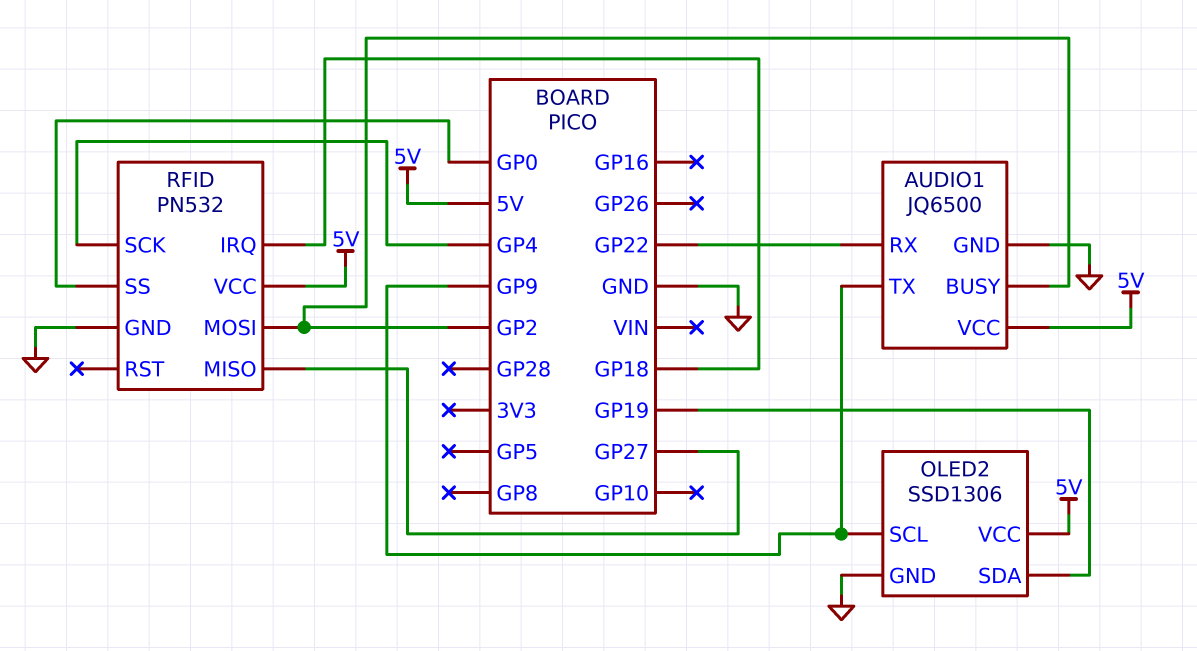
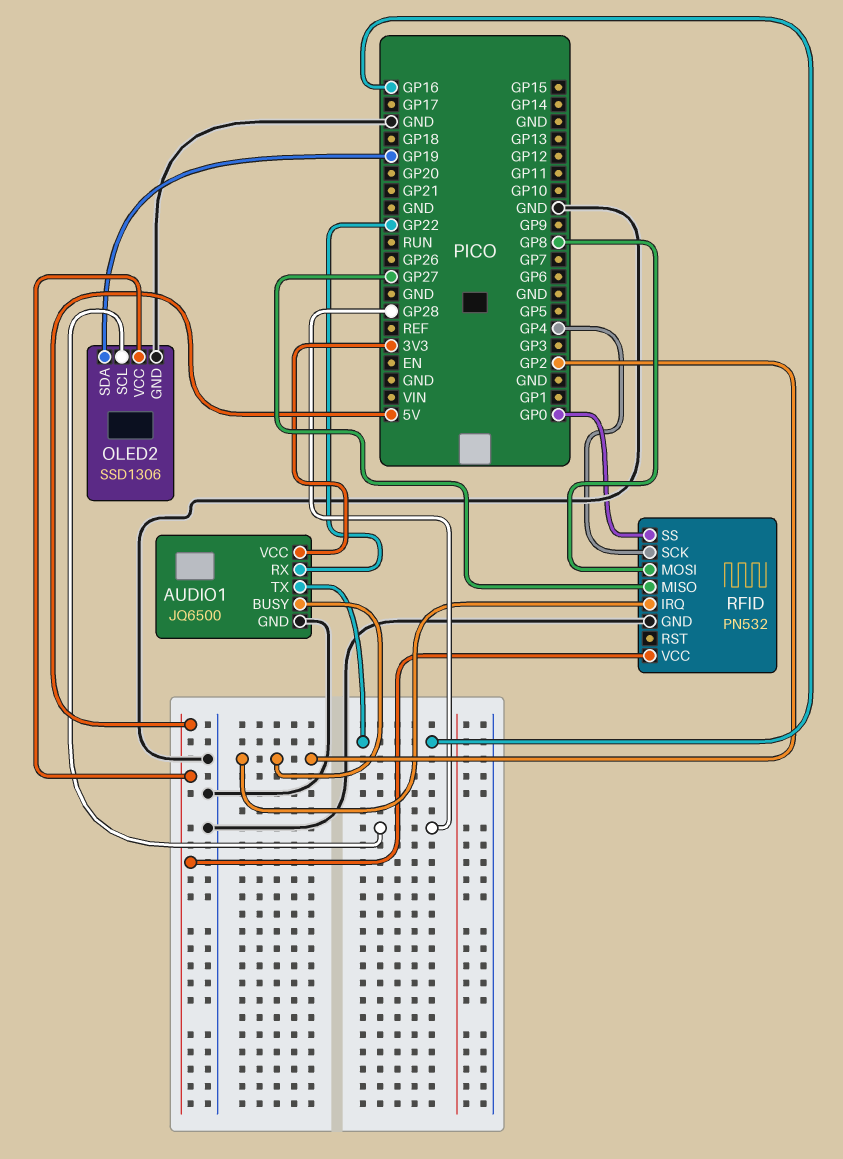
AUDIO1 pin TX: GP9 -> GP16
AUDIO1 pin VCC: 5V -> 3V3
OLED2 pin SCL: GP9 -> GP28
RFID pin IRQ: GP18 -> GP2
RFID pin MOSI: GP2 -> GP8

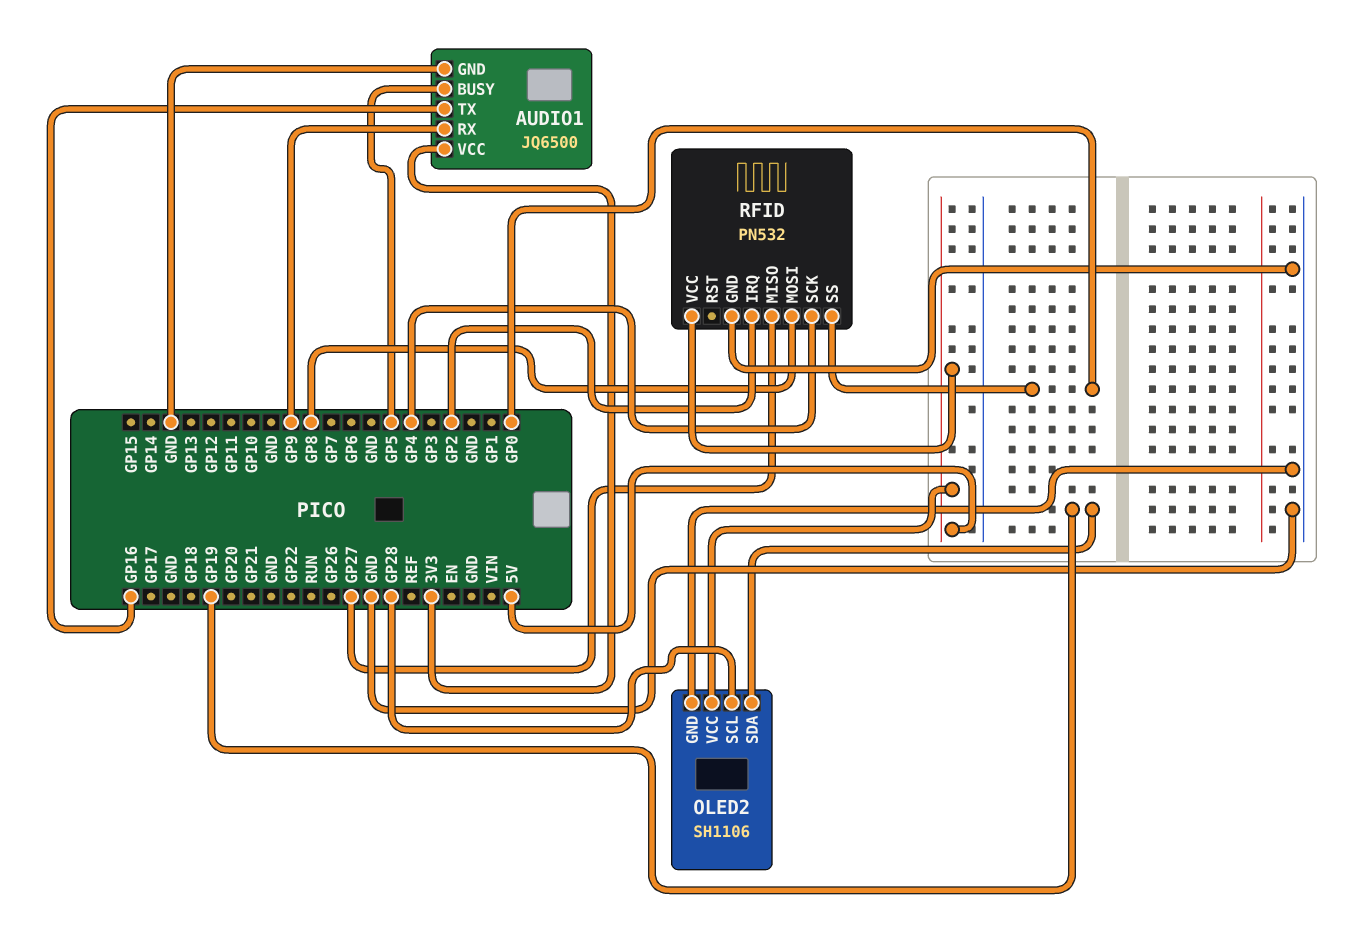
AUDIO1 pin BUSY: GP2 -> GP5
AUDIO1 pin RX: GP22 -> GP9
OLED2: SSD1306 -> SH1106

